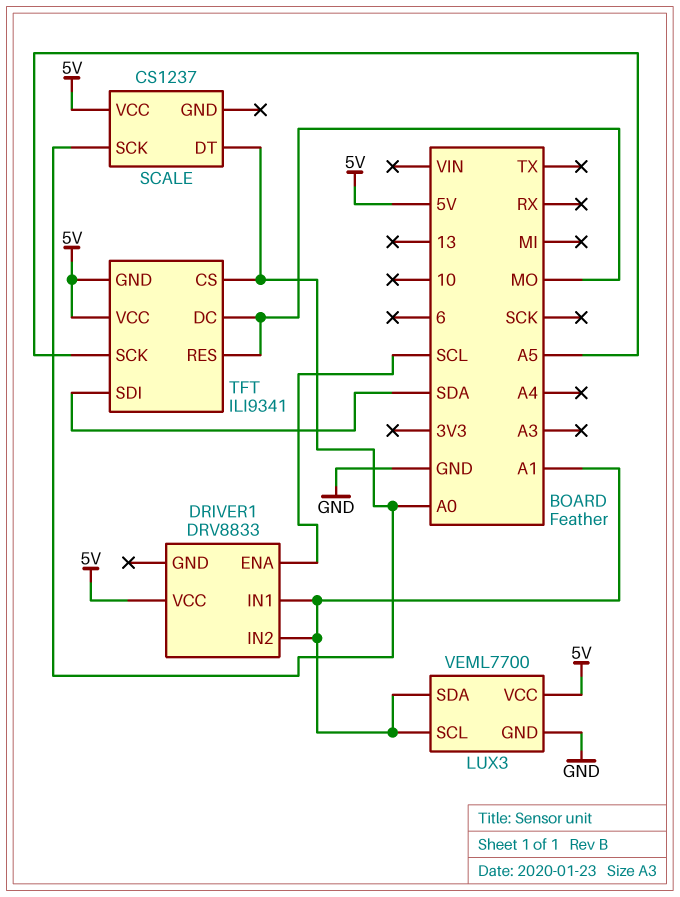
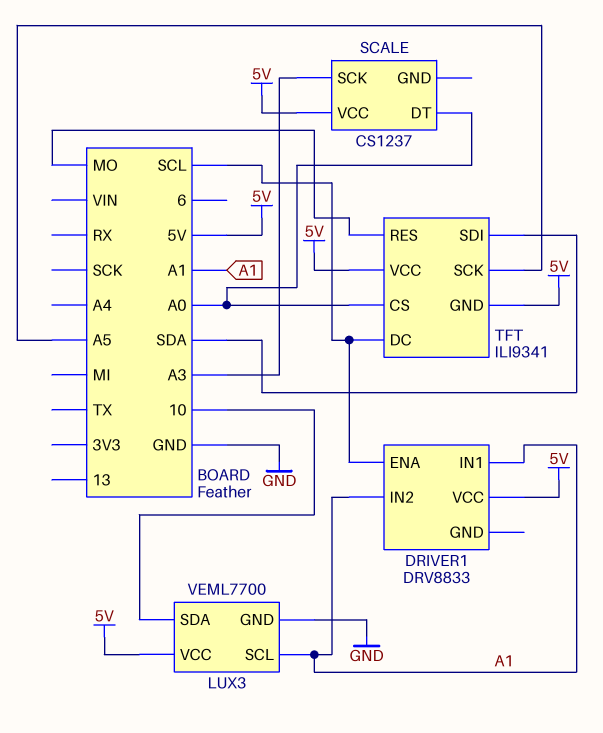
LUX3 pin SDA: A1 -> 10
SCALE pin SCK: A0 -> A3
TFT pin DC: MO -> SCL

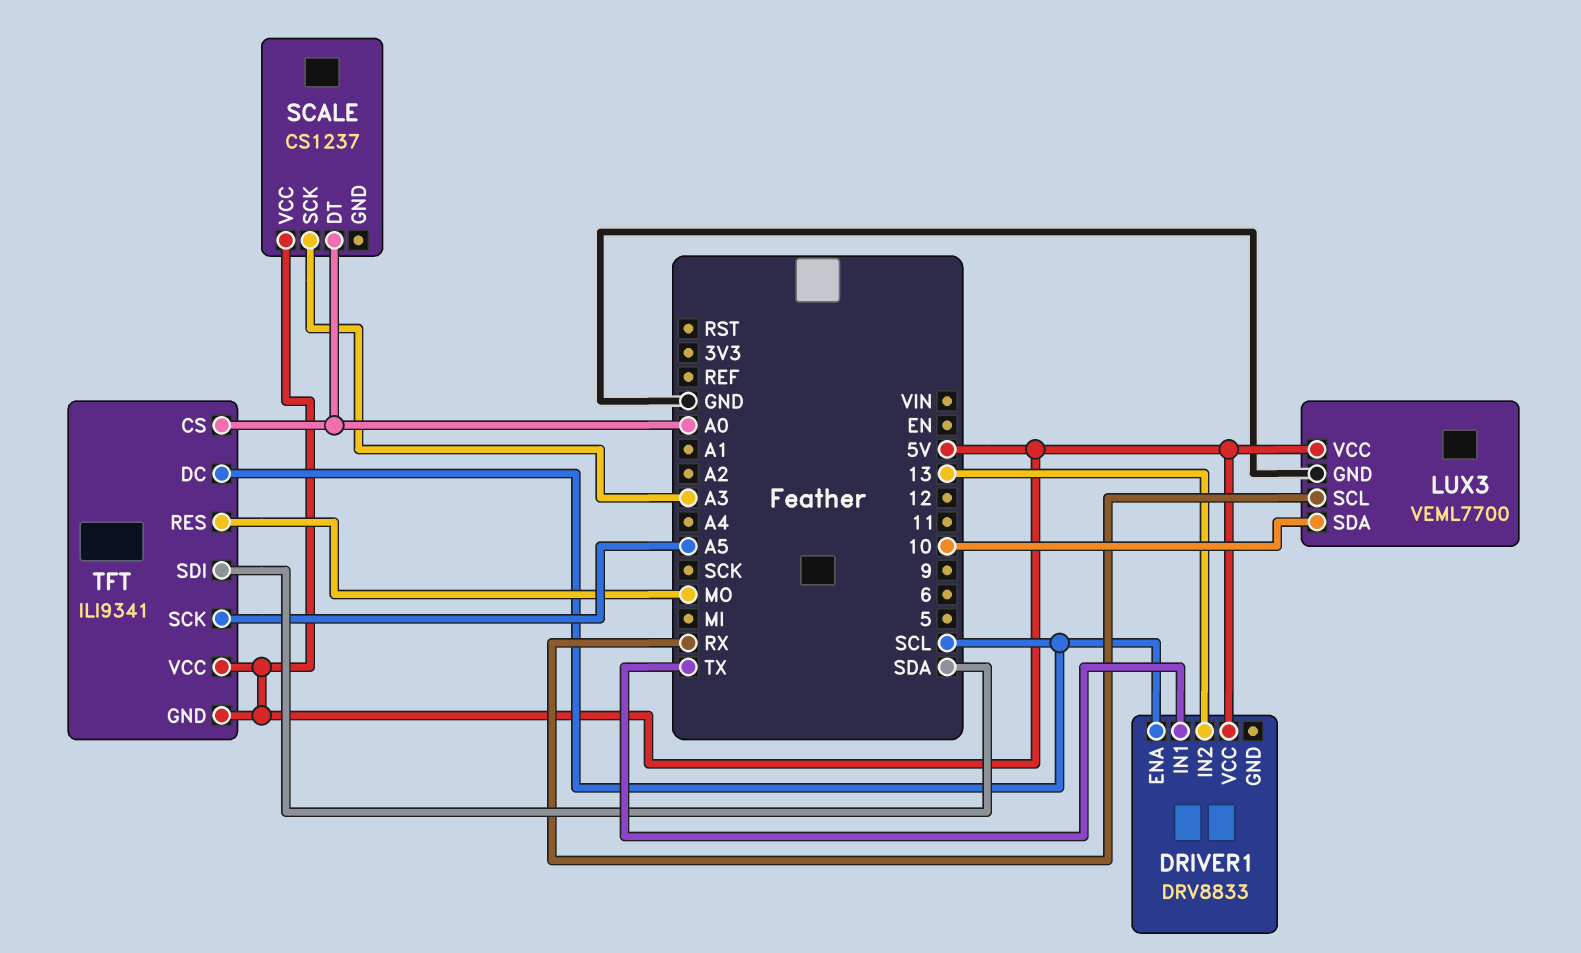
DRIVER1 pin IN1: A1 -> TX
DRIVER1 pin IN2: A1 -> 13
LUX3 pin SCL: A1 -> RX

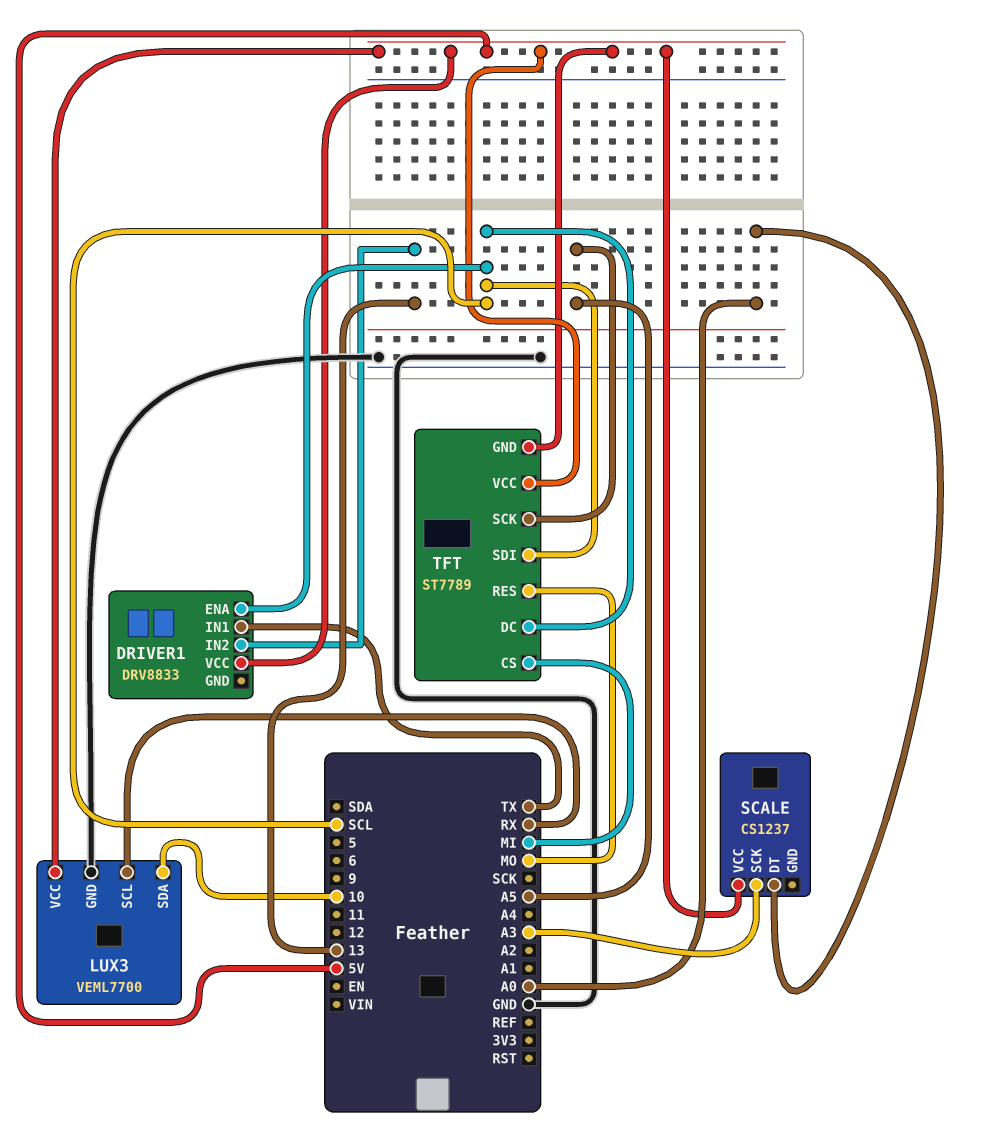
TFT: ILI9341 -> ST7789
TFT pin CS: A0 -> MI
TFT pin SDI: SDA -> SCL

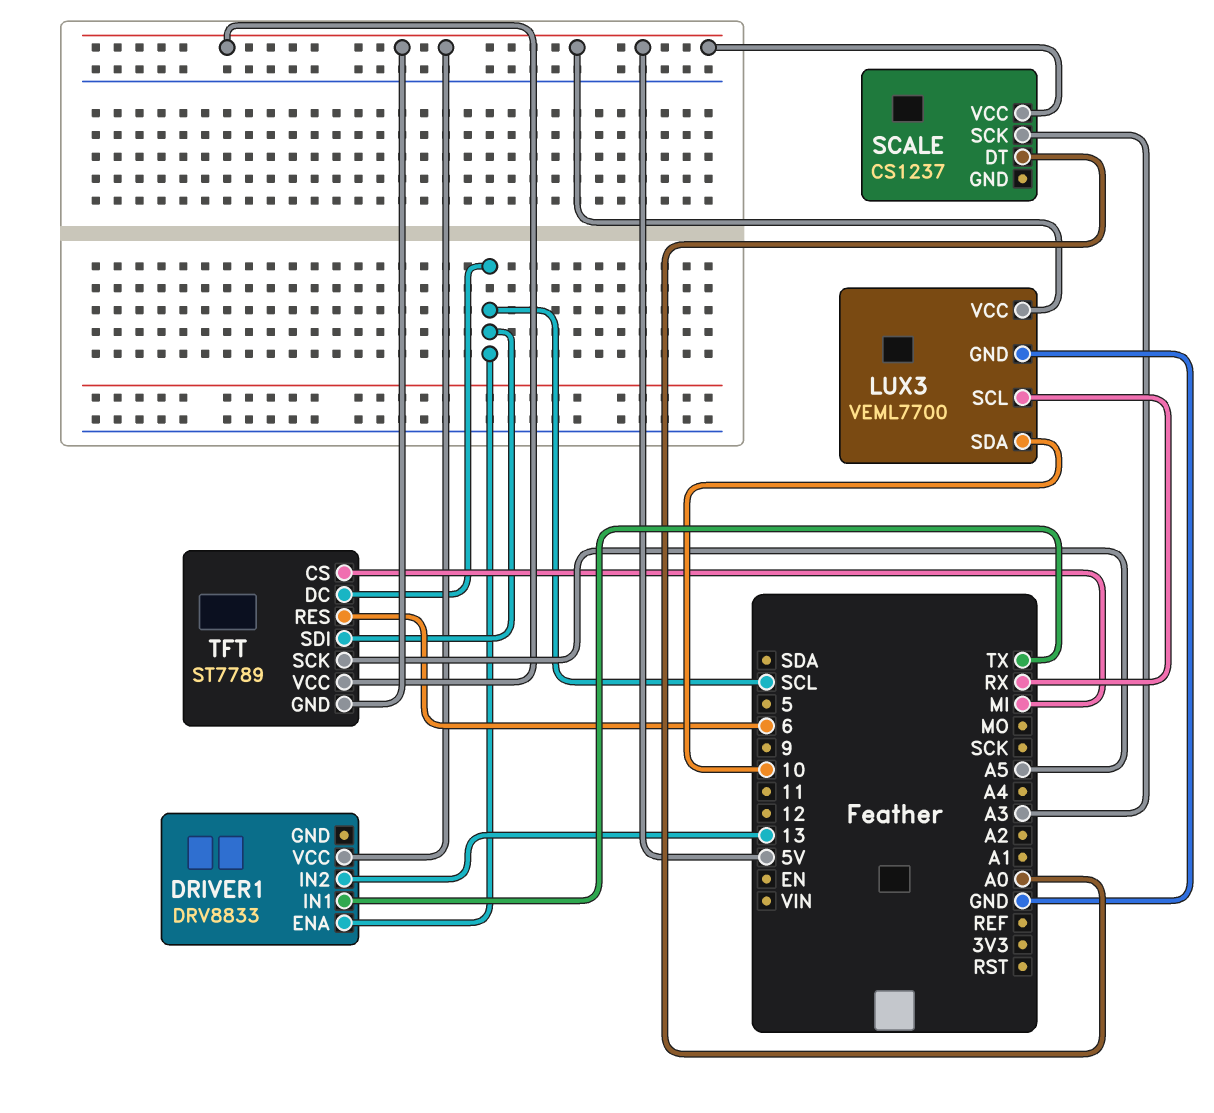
TFT pin RES: MO -> 6

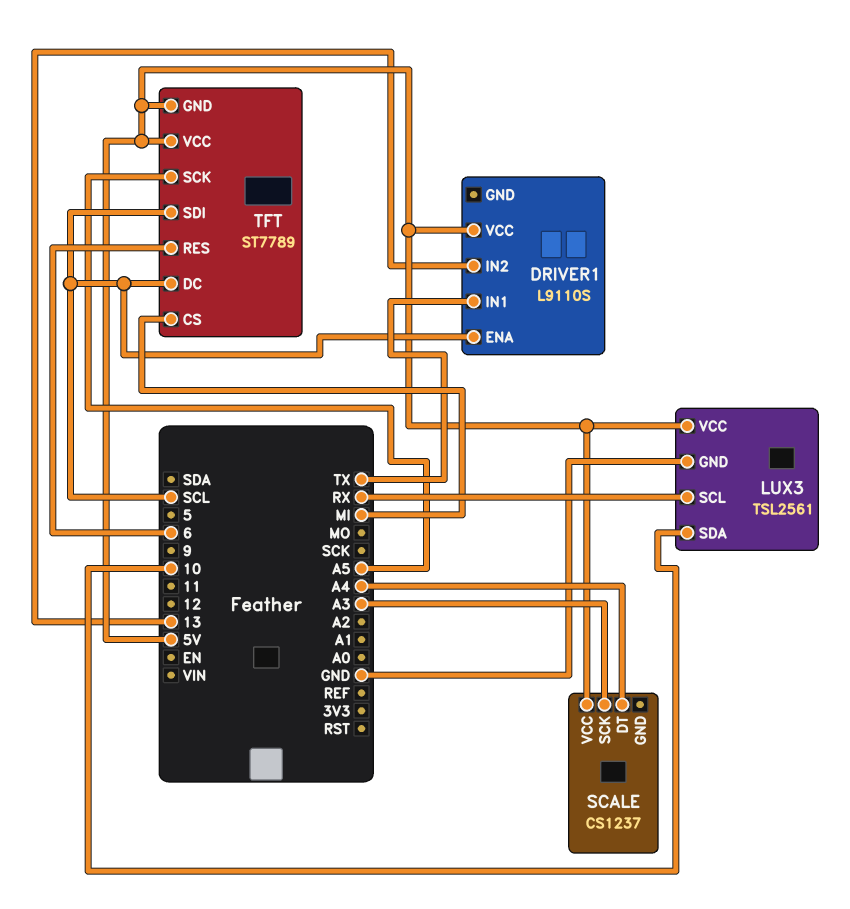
DRIVER1: DRV8833 -> L9110S
LUX3: VEML7700 -> TSL2561
SCALE pin DT: A0 -> A4

